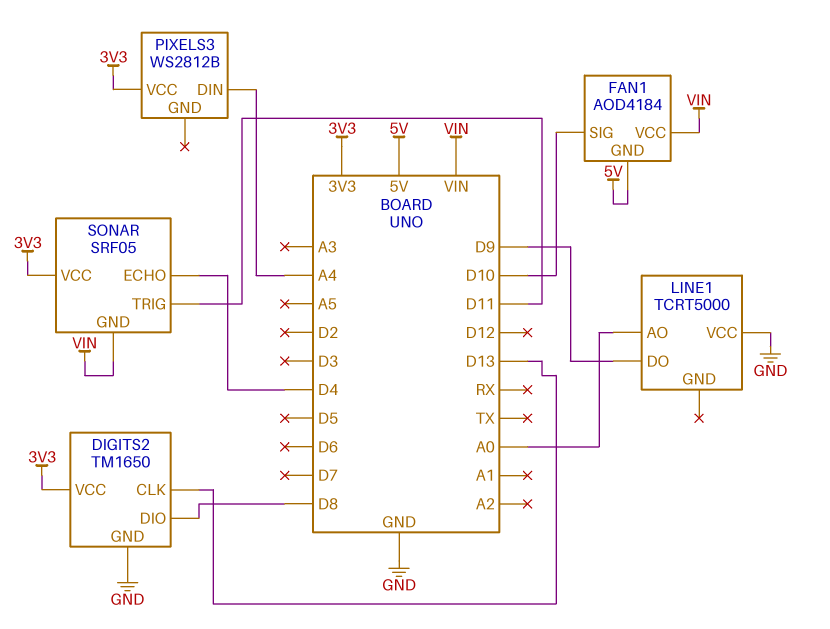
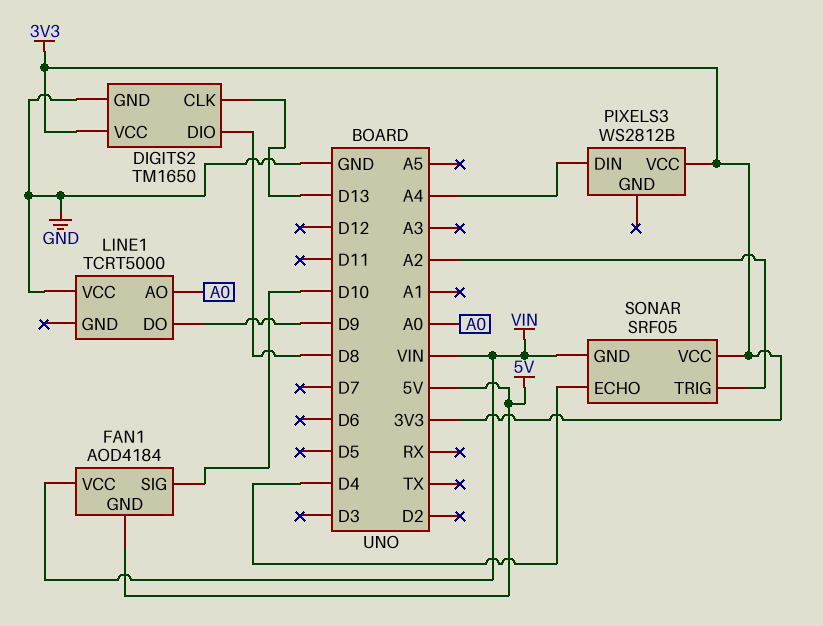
SONAR pin TRIG: D11 -> A2

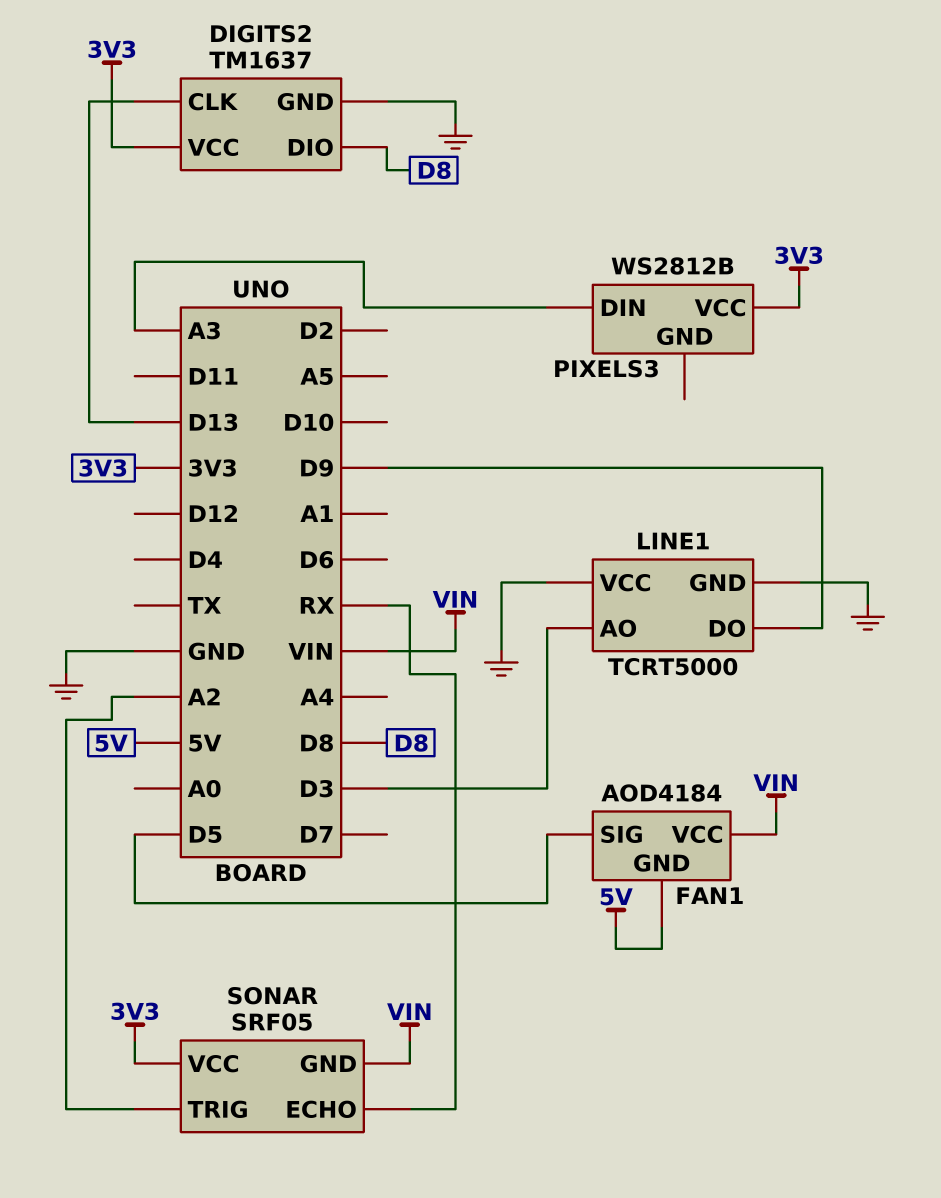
DIGITS2: TM1650 -> TM1637
FAN1 pin SIG: D10 -> D5
LINE1 pin AO: A0 -> D3
LINE1 pin GND: none -> GND
PIXELS3 pin DIN: A4 -> A3
SONAR pin ECHO: D4 -> RX

